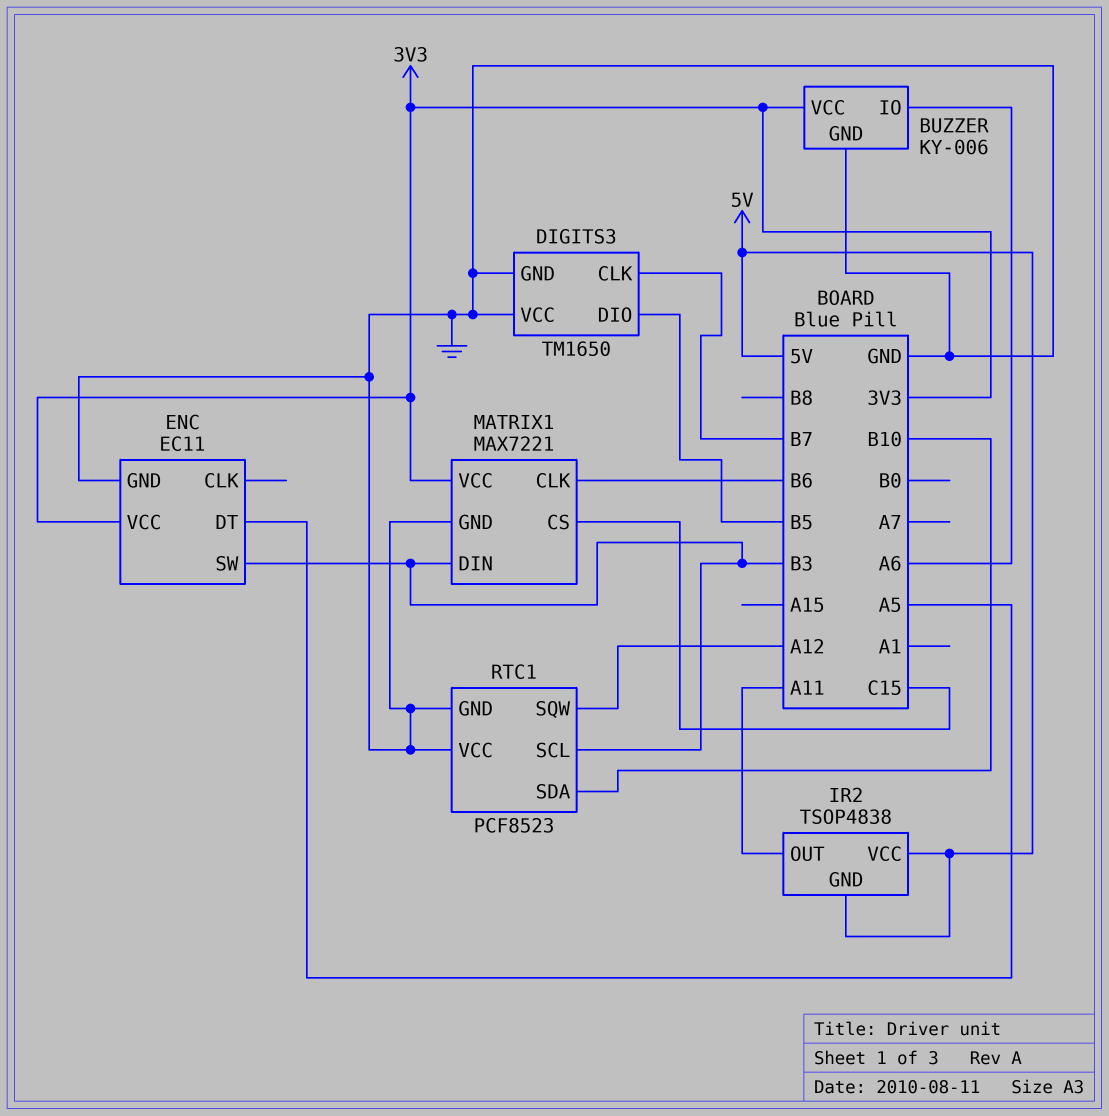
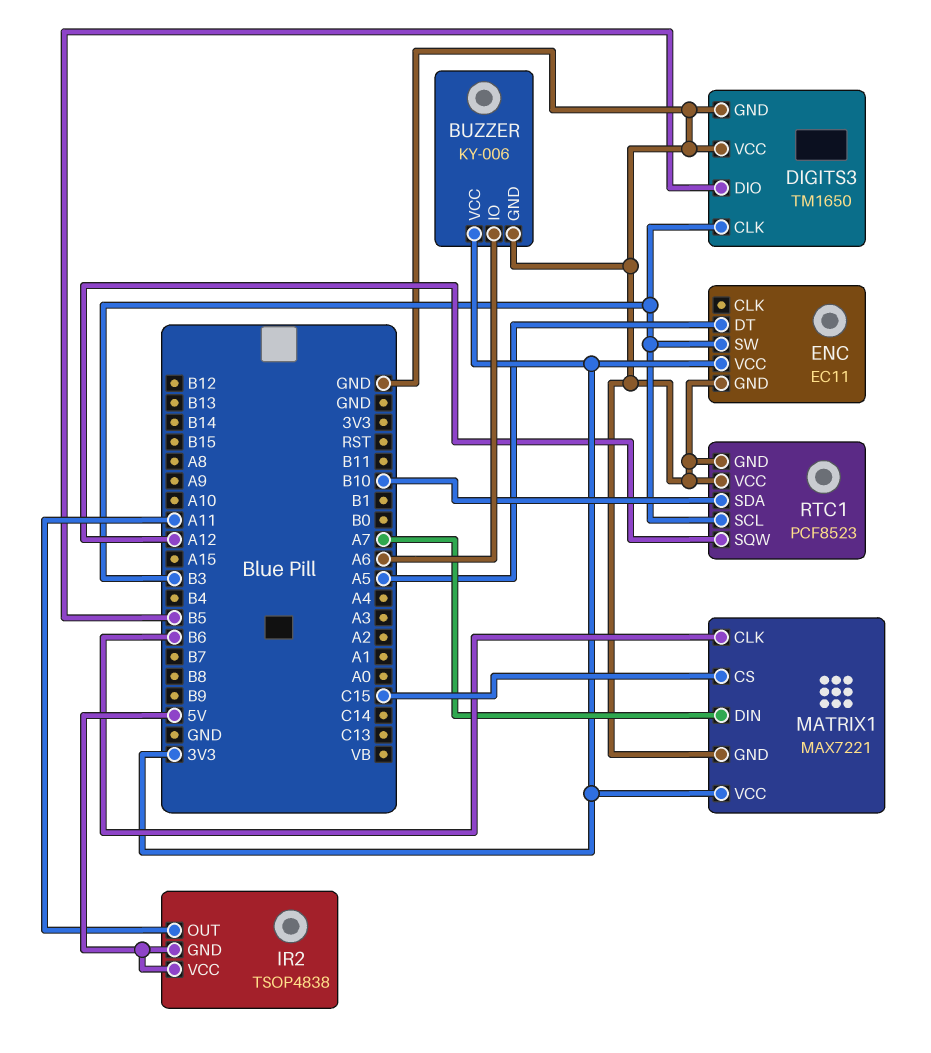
DIGITS3 pin CLK: B7 -> B3
MATRIX1 pin DIN: B3 -> A7

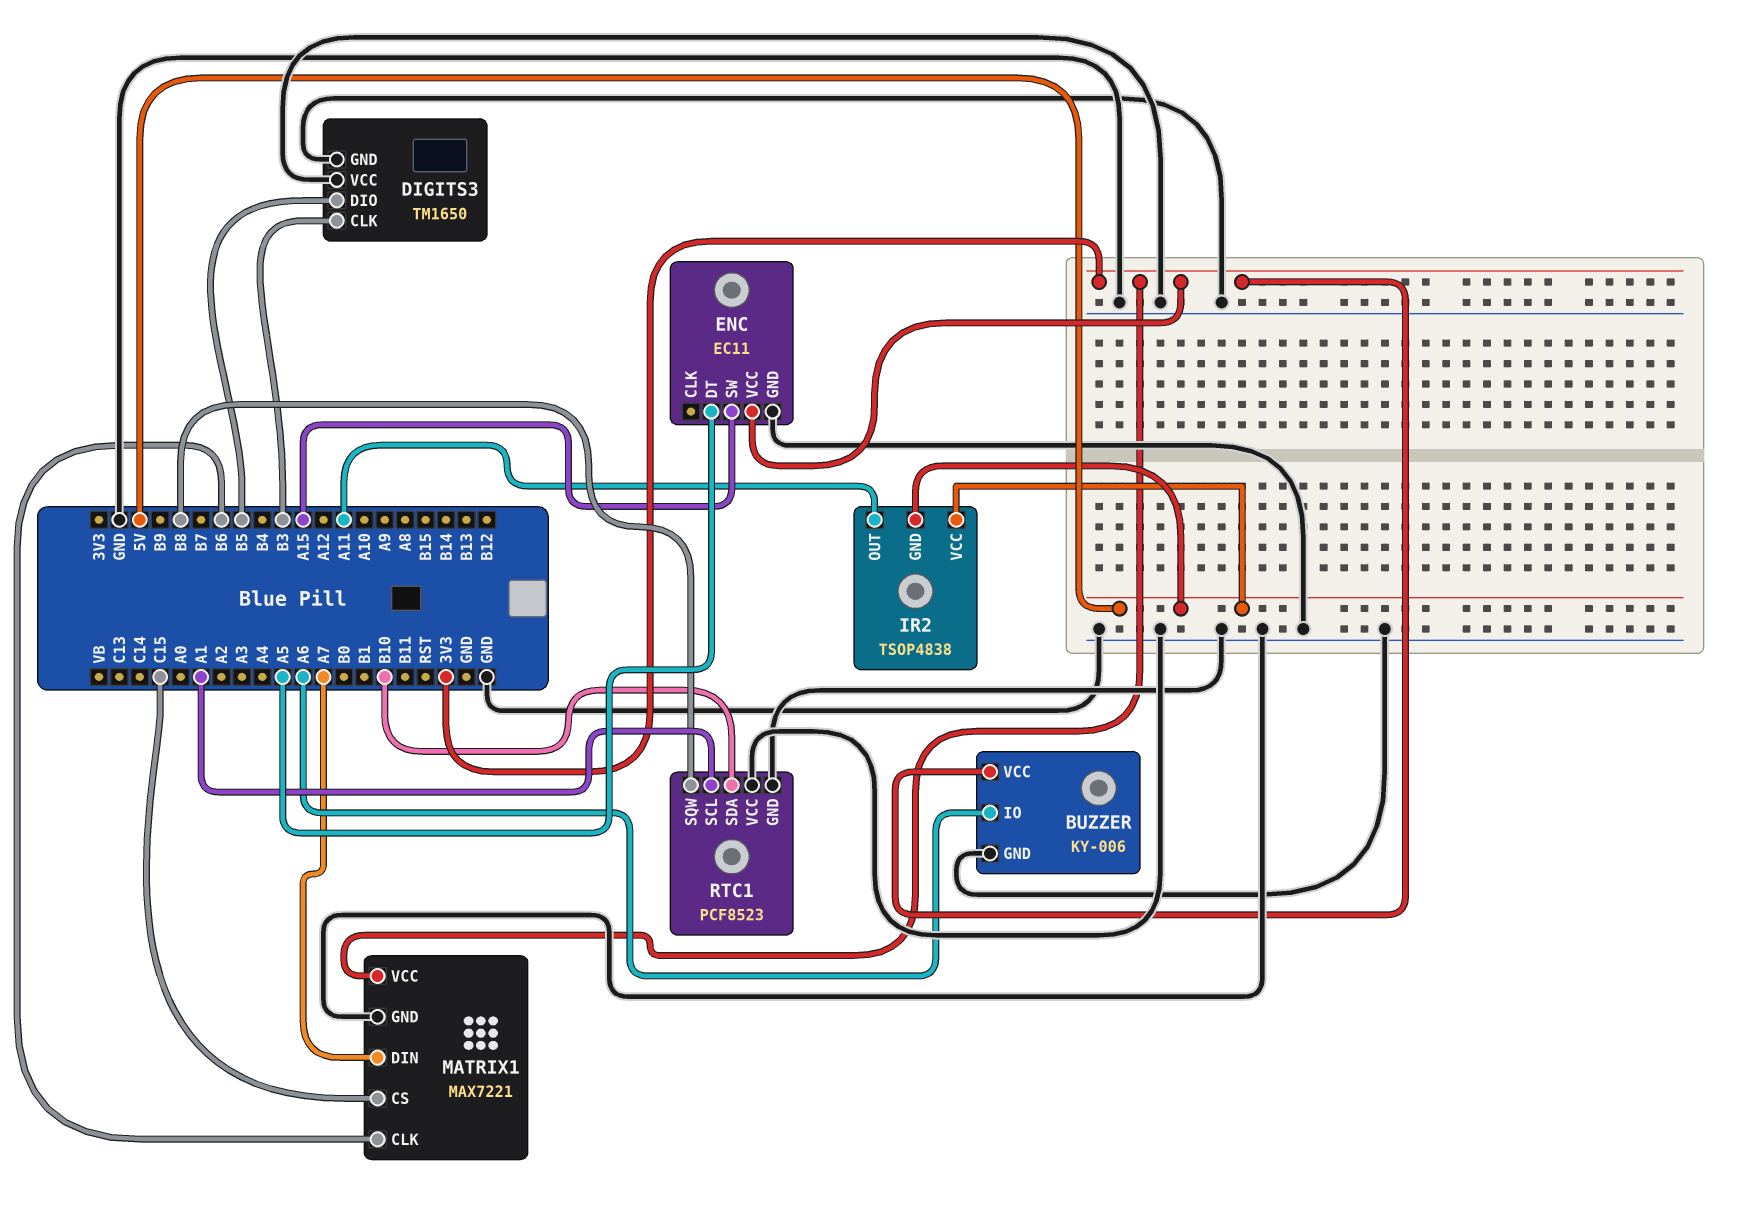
ENC pin SW: B3 -> A15
RTC1 pin SCL: B3 -> A1
RTC1 pin SQW: A12 -> B8

